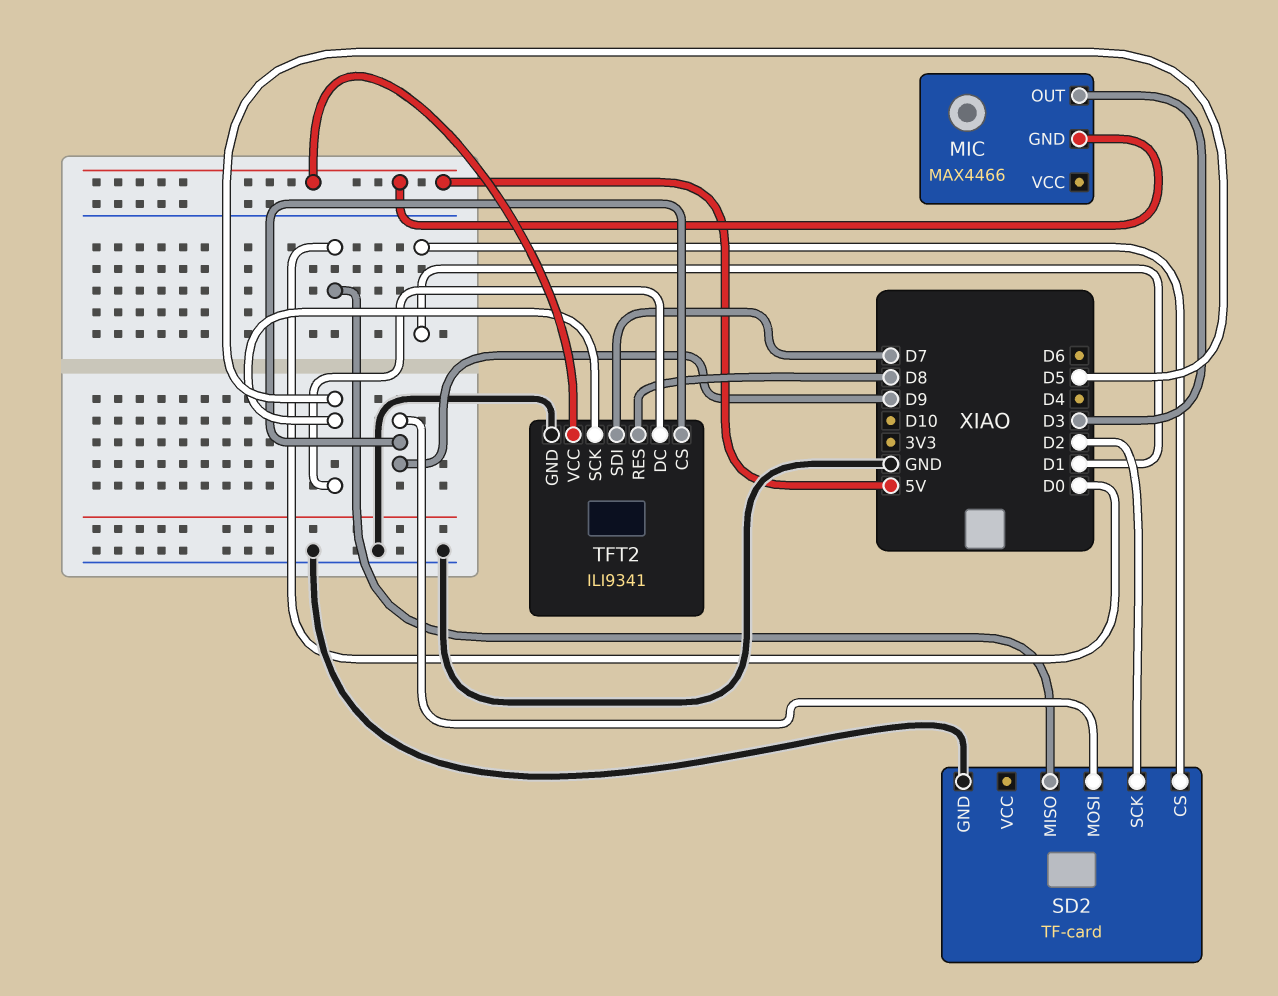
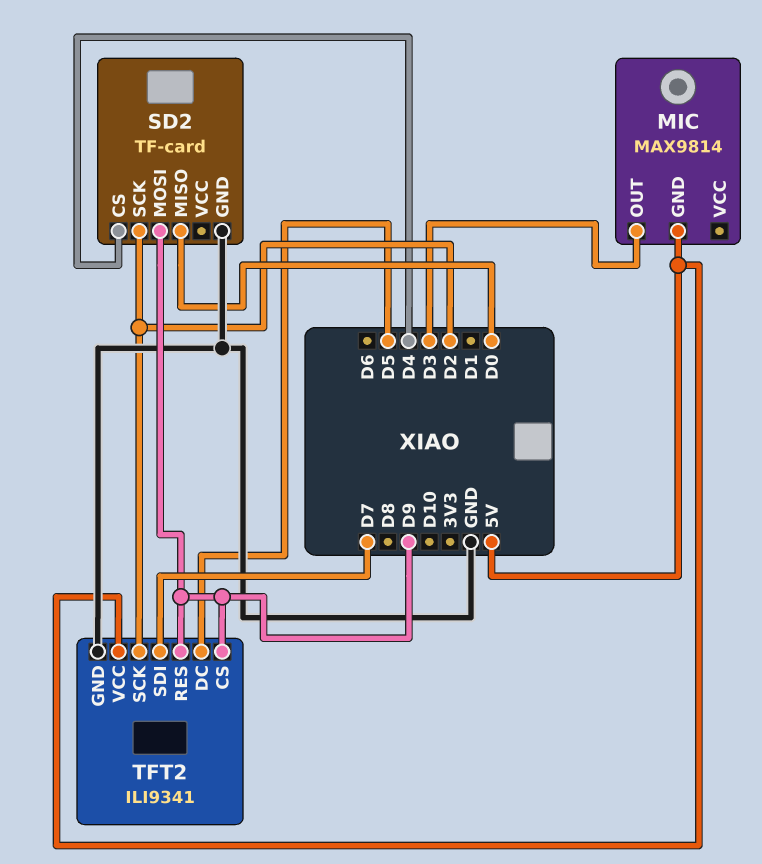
MIC: MAX4466 -> MAX9814
SD2 pin CS: D1 -> D4
TFT2 pin RES: D8 -> D9
TFT2 pin SCK: D5 -> D2

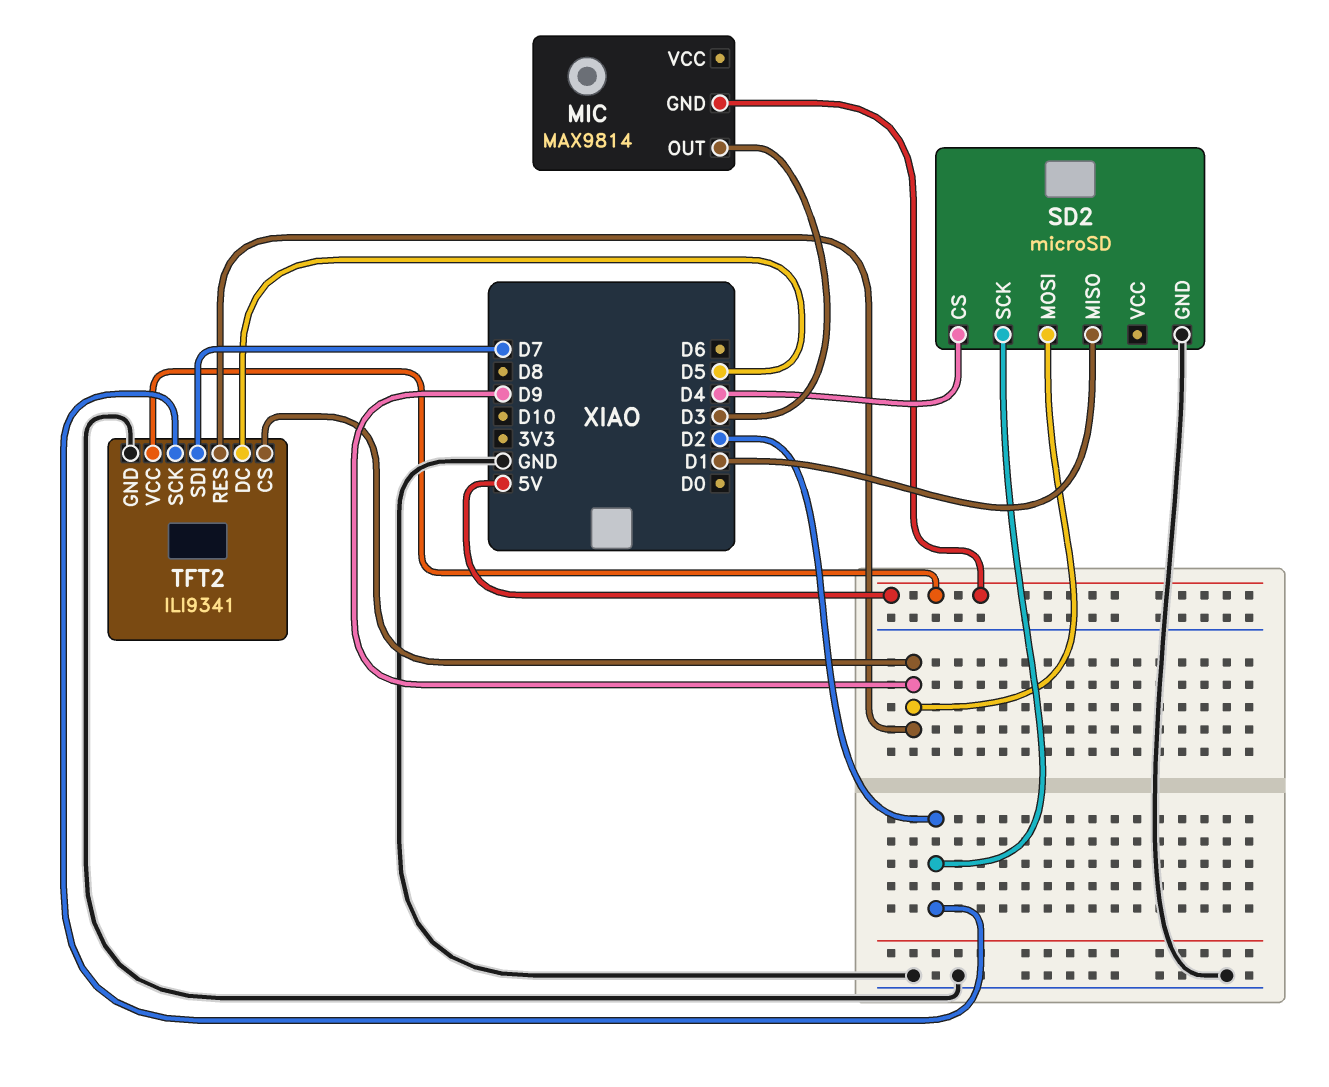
SD2: TF-card -> microSD
SD2 pin MISO: D0 -> D1

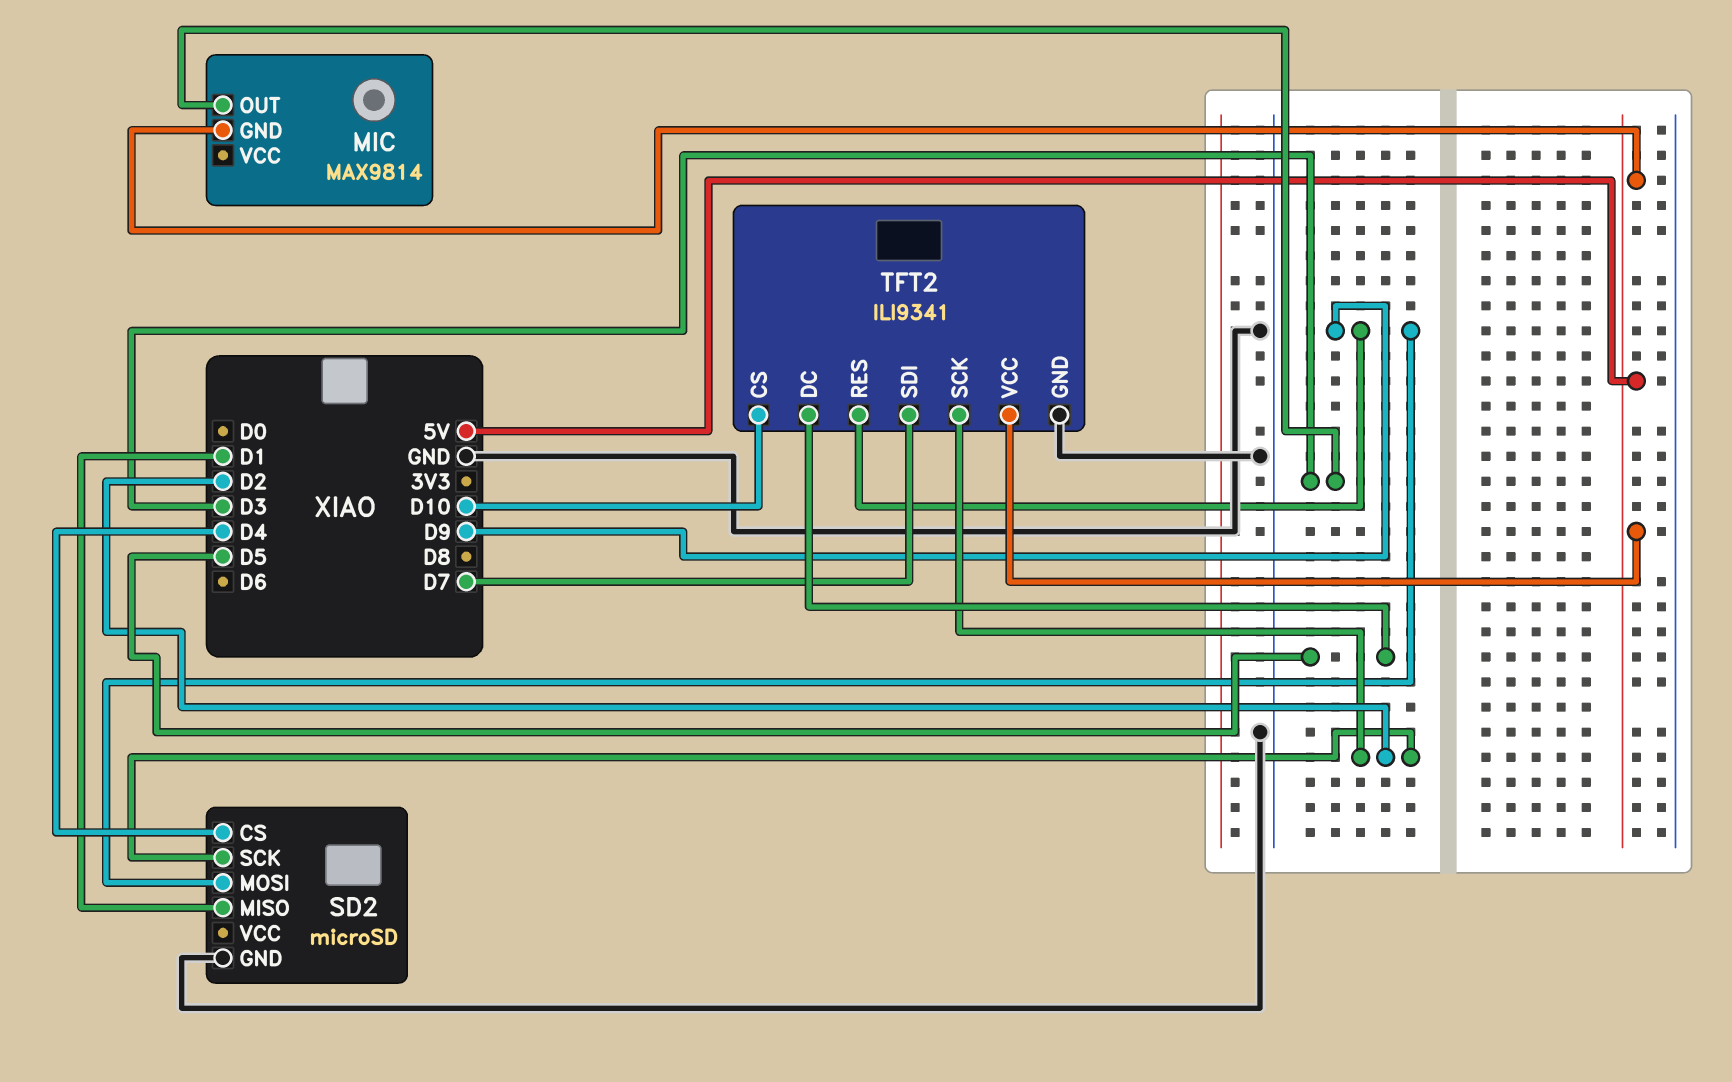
TFT2 pin CS: D9 -> D10

